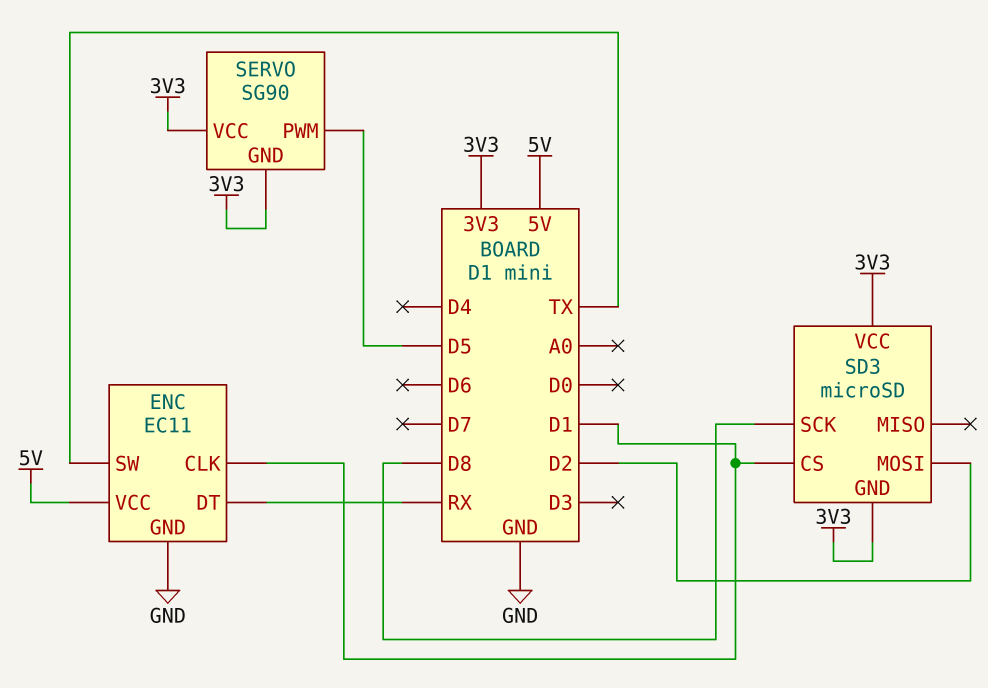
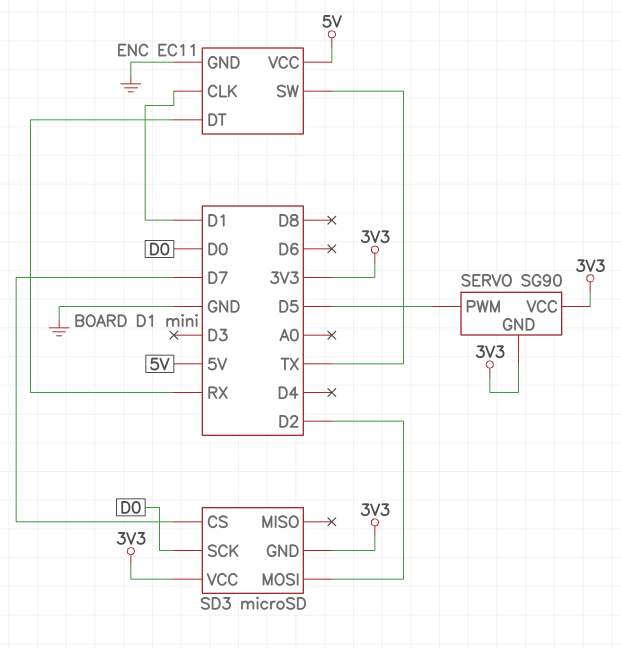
SD3 pin CS: D1 -> D7
SD3 pin SCK: D8 -> D0

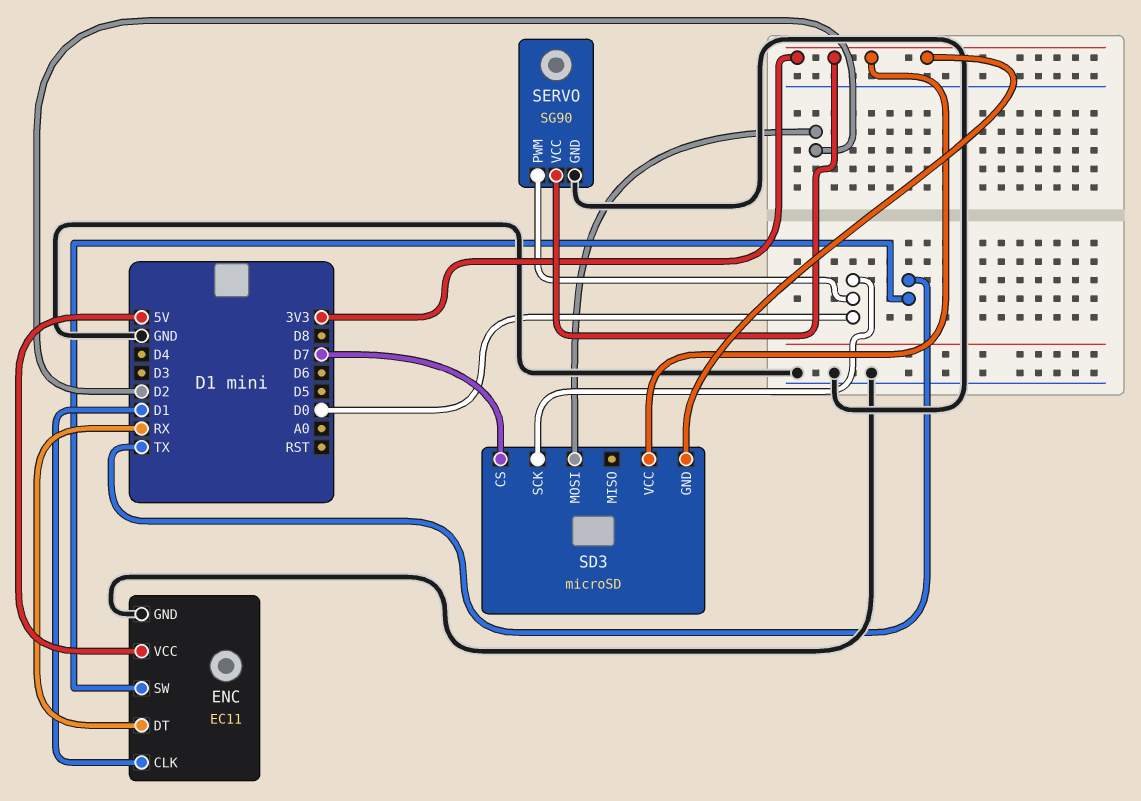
SERVO pin GND: 3V3 -> GND
SERVO pin PWM: D5 -> D0

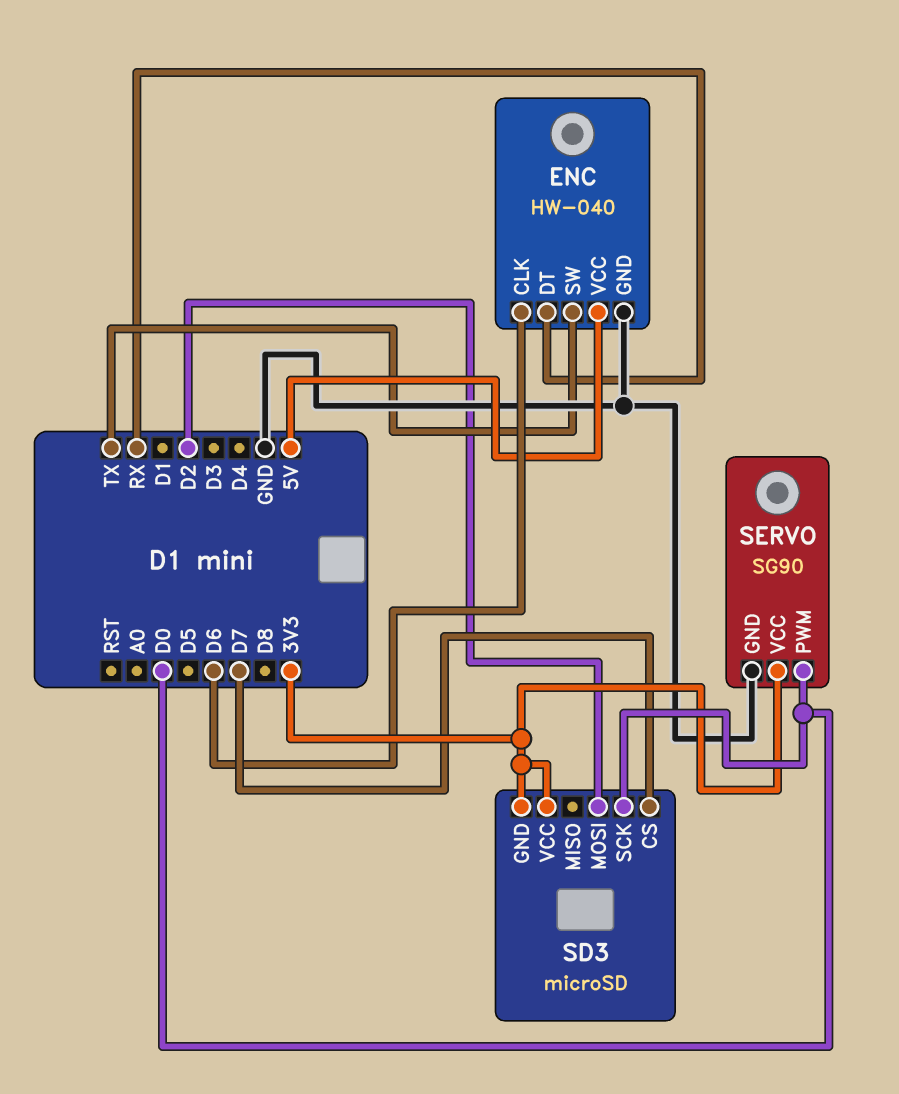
ENC: EC11 -> HW-040
ENC pin CLK: D1 -> D6

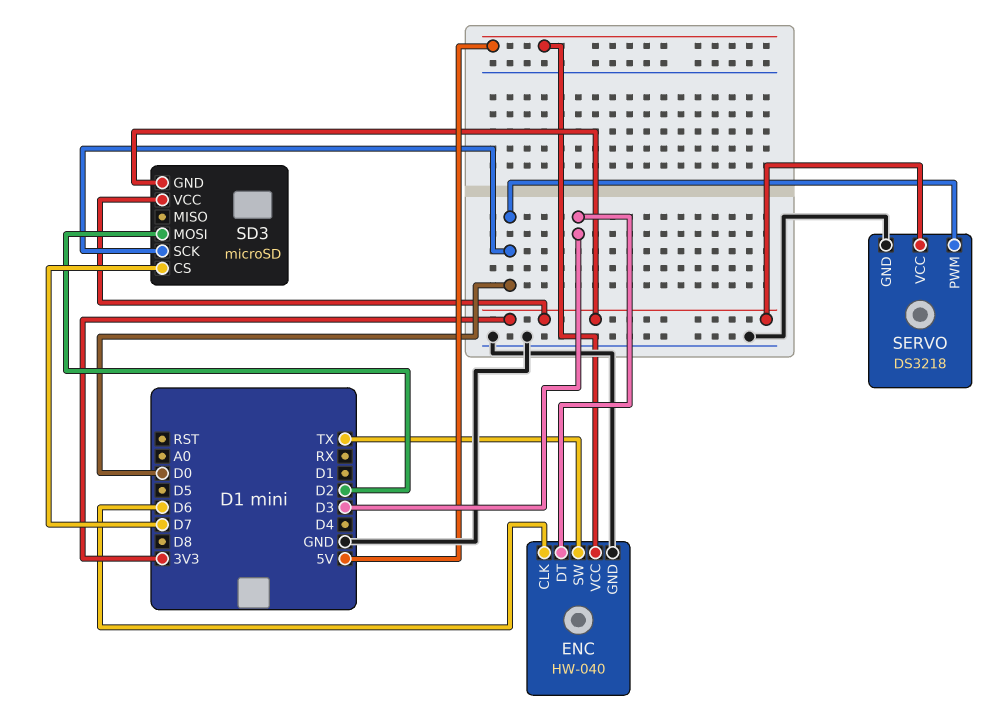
ENC pin DT: RX -> D3
SERVO: SG90 -> DS3218

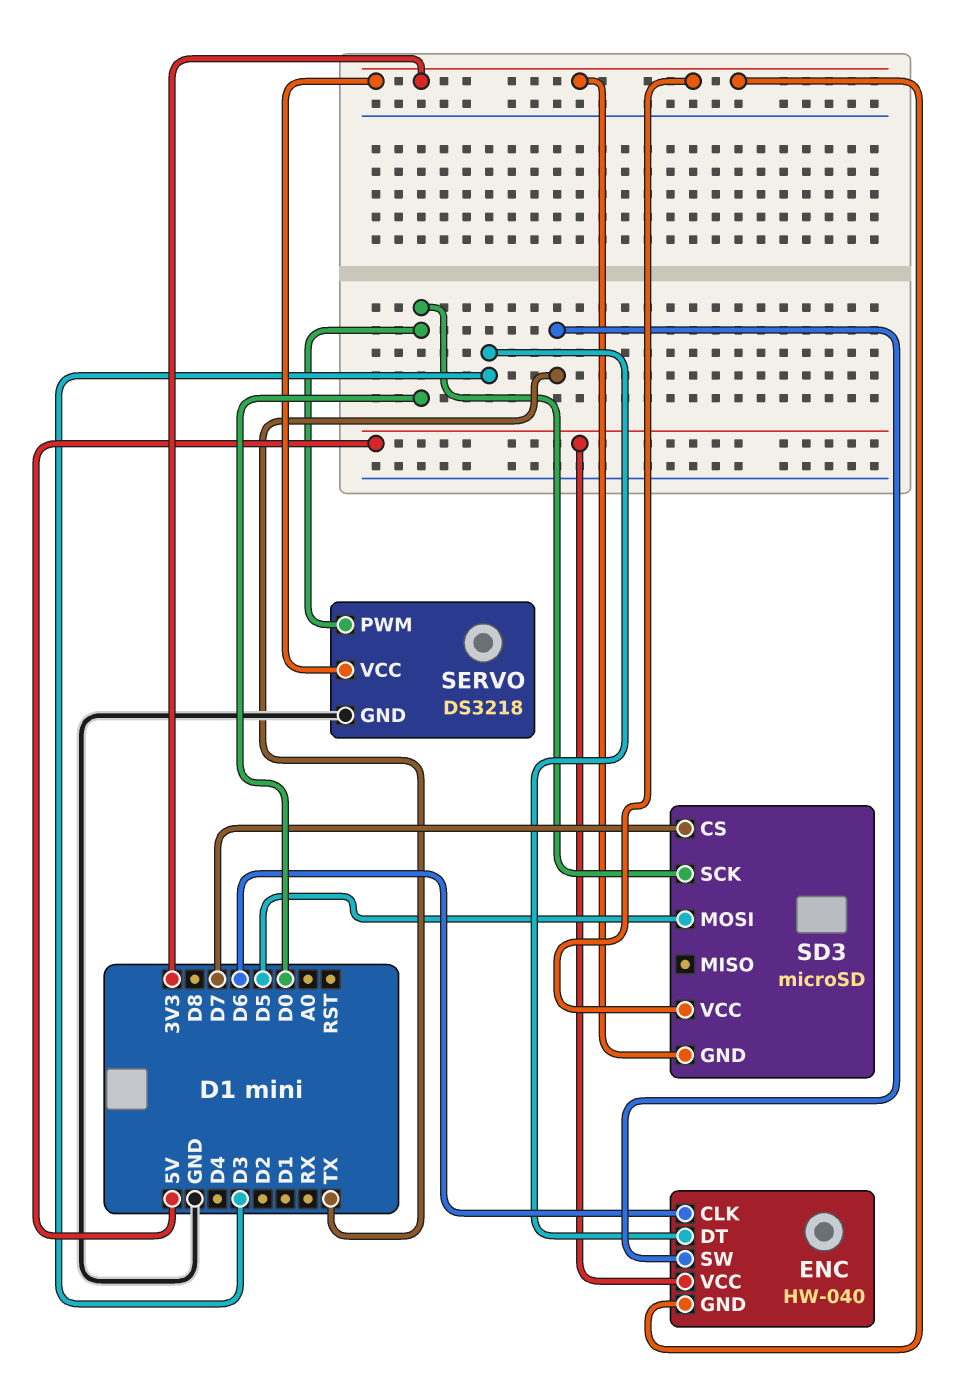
ENC pin GND: GND -> 3V3
SD3 pin MOSI: D2 -> D5

